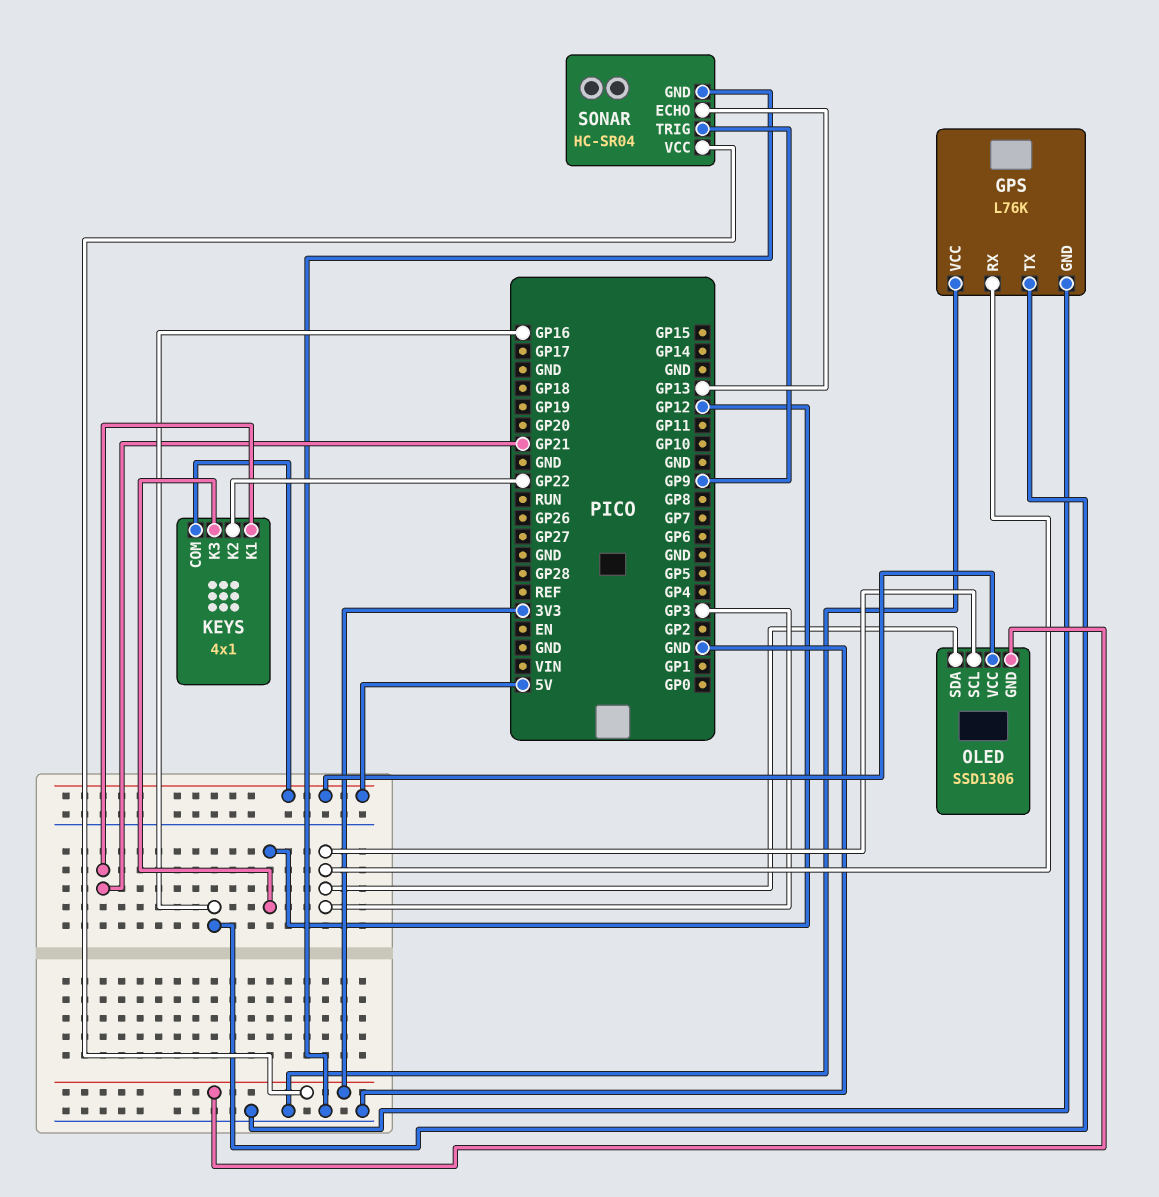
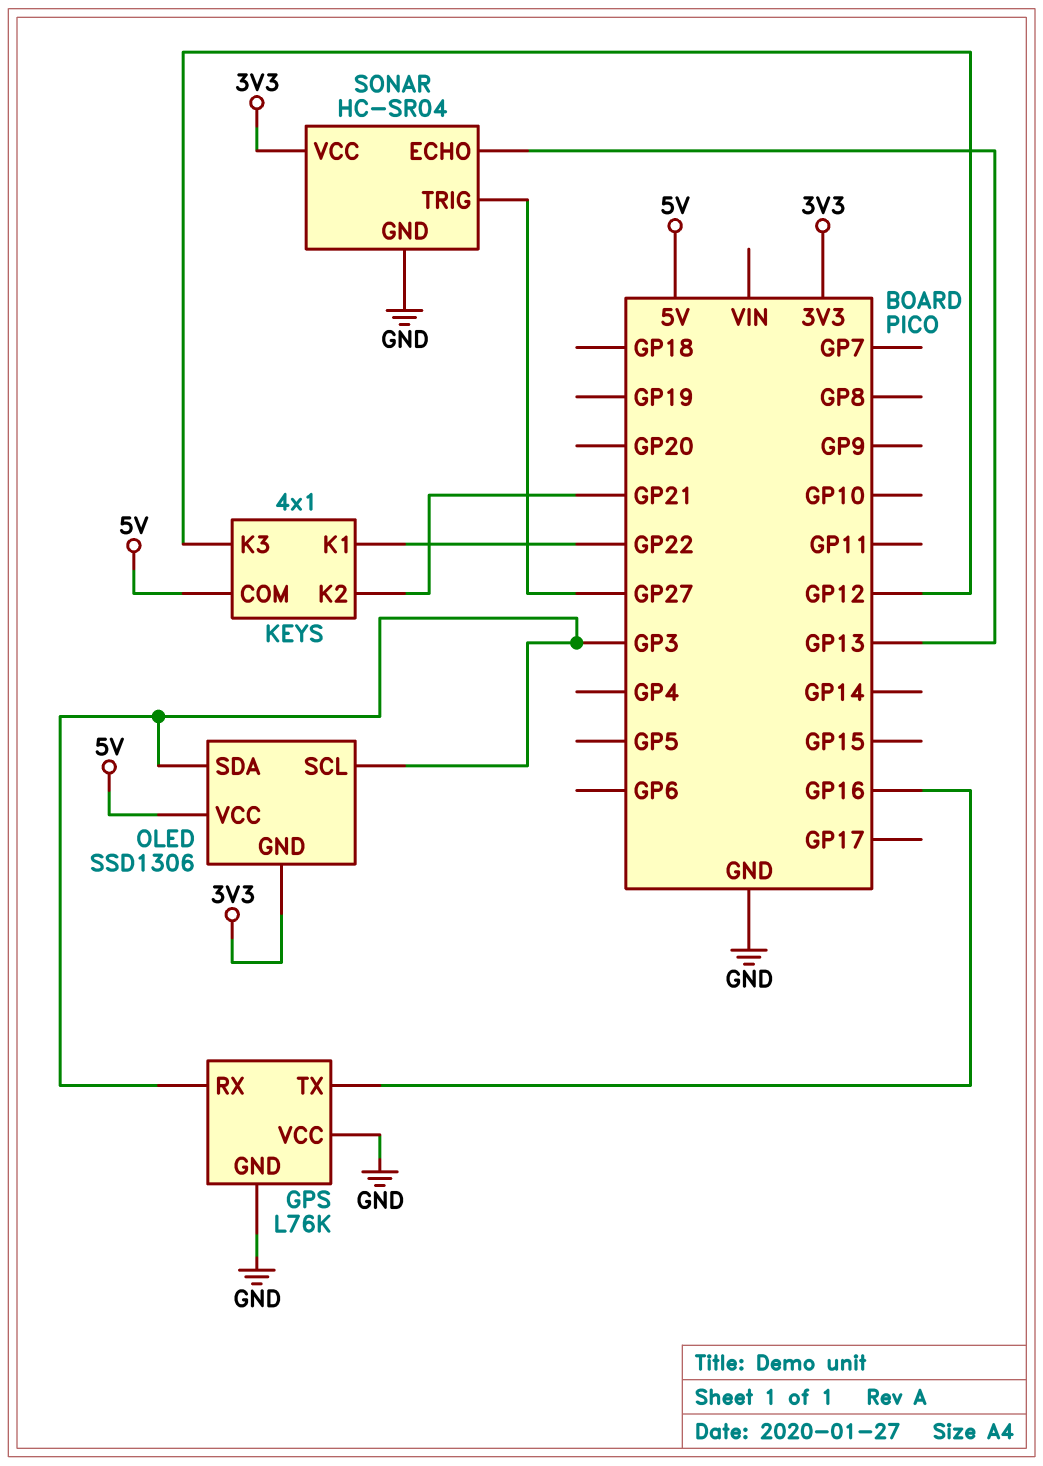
KEYS pin K1: GP21 -> GP22
KEYS pin K2: GP22 -> GP21
SONAR pin TRIG: GP9 -> GP27

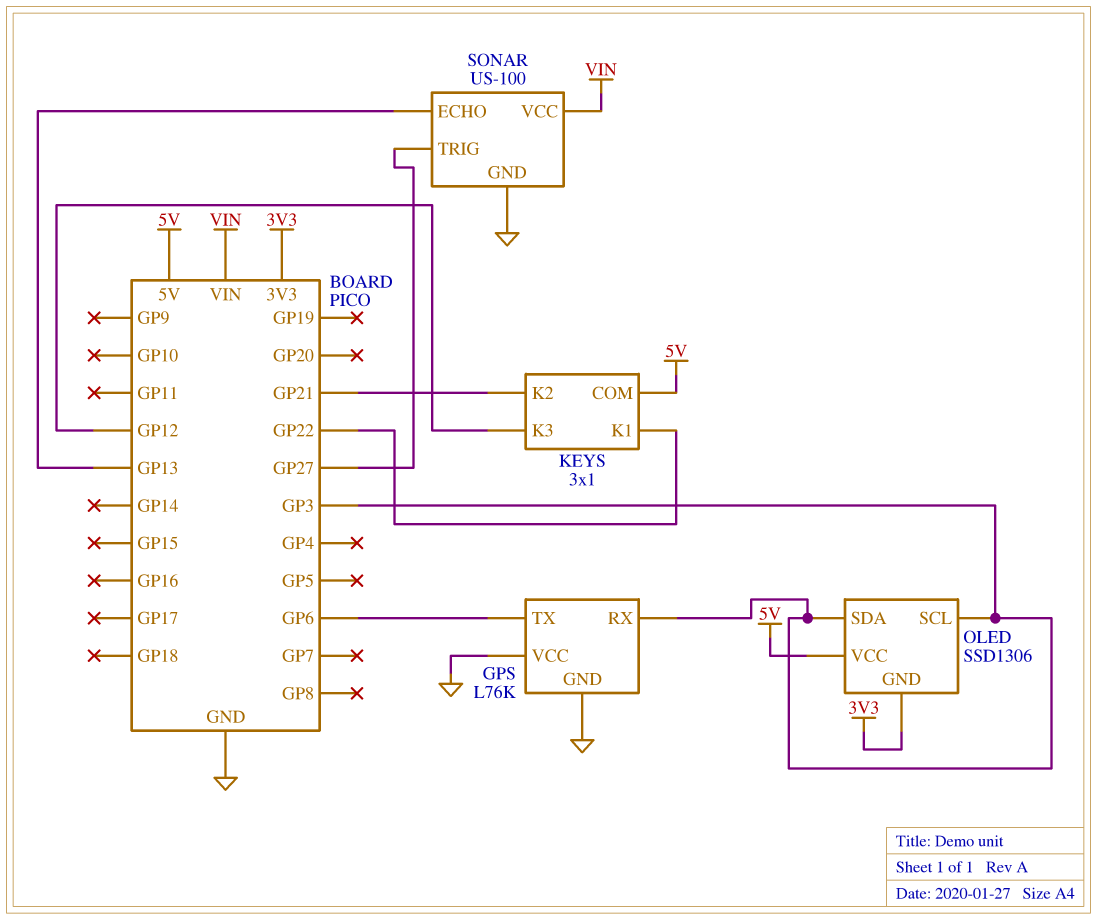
GPS pin TX: GP16 -> GP6
KEYS: 4x1 -> 3x1
SONAR: HC-SR04 -> US-100
SONAR pin VCC: 3V3 -> VIN

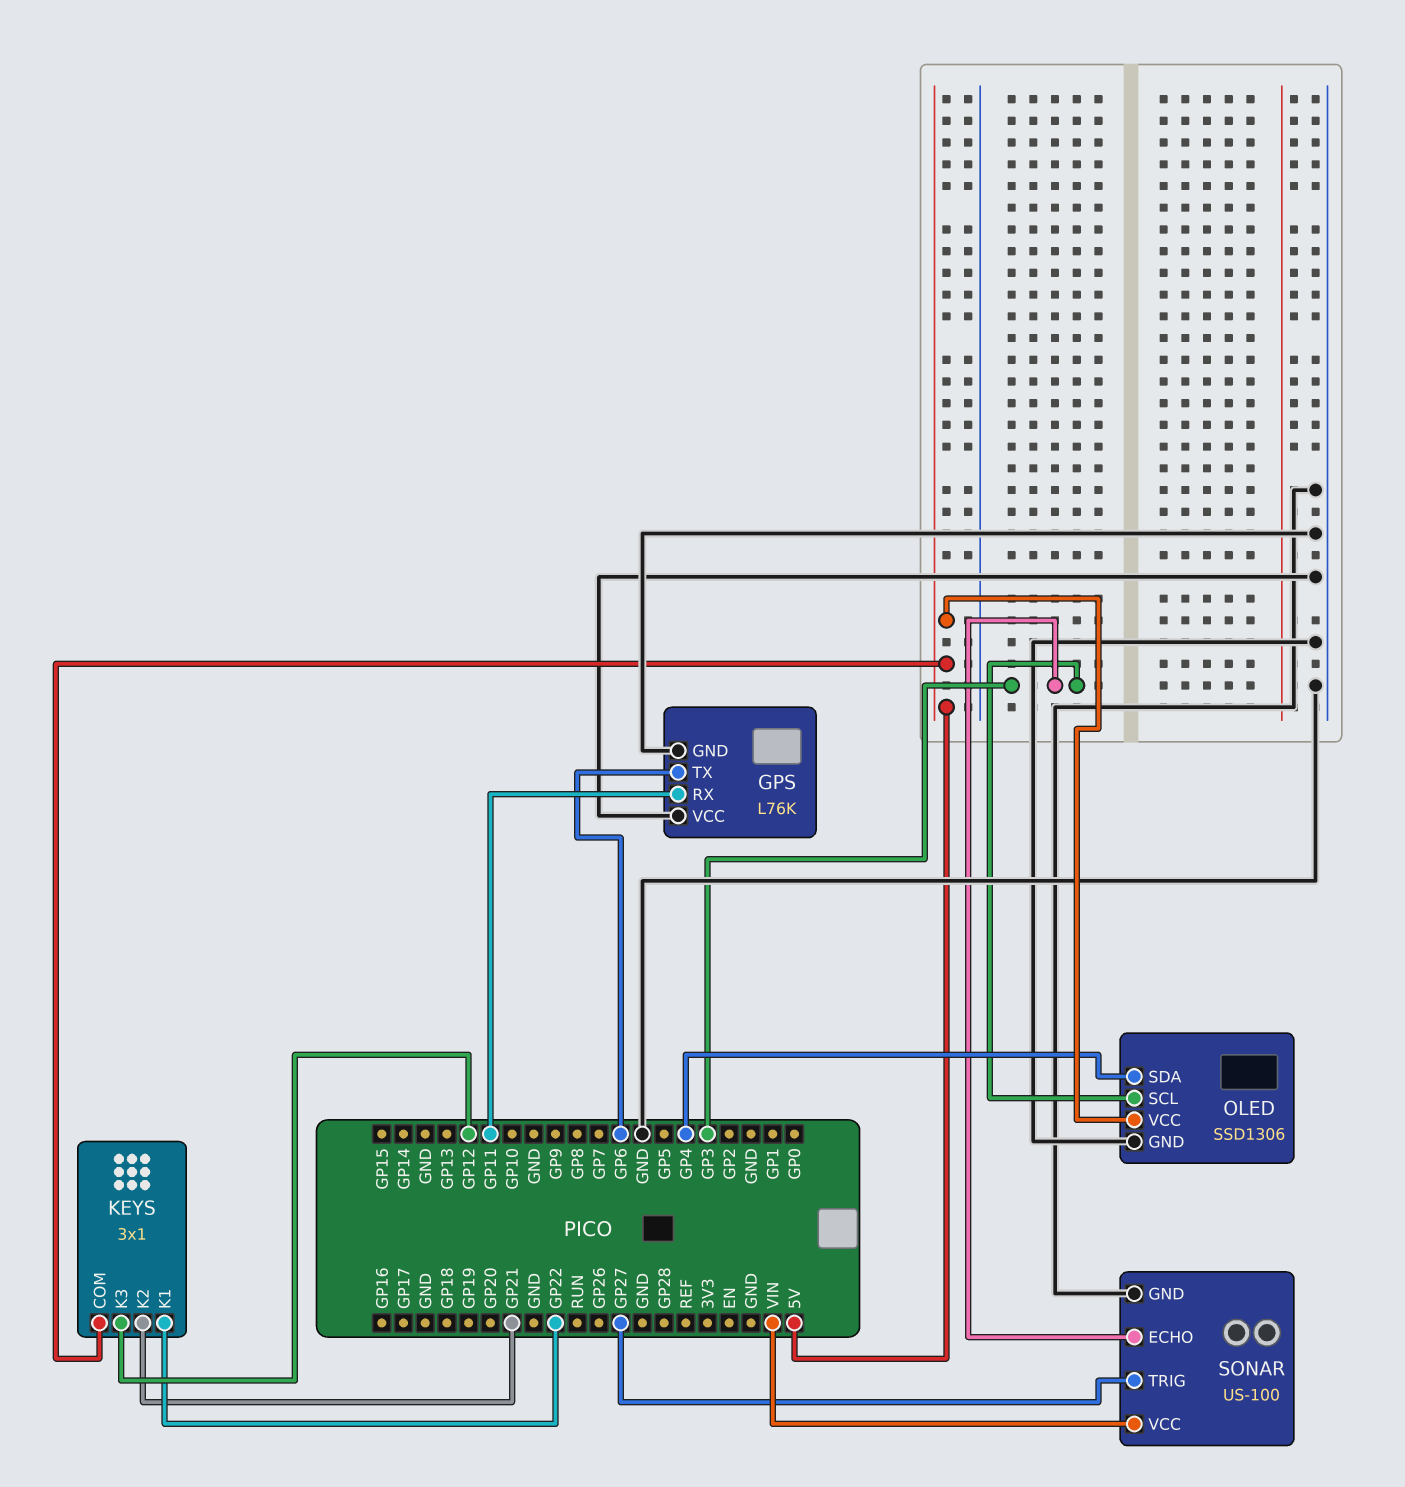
GPS pin RX: GP3 -> GP11
OLED pin GND: 3V3 -> GND
OLED pin SDA: GP3 -> GP4
SONAR pin ECHO: GP13 -> GP3

